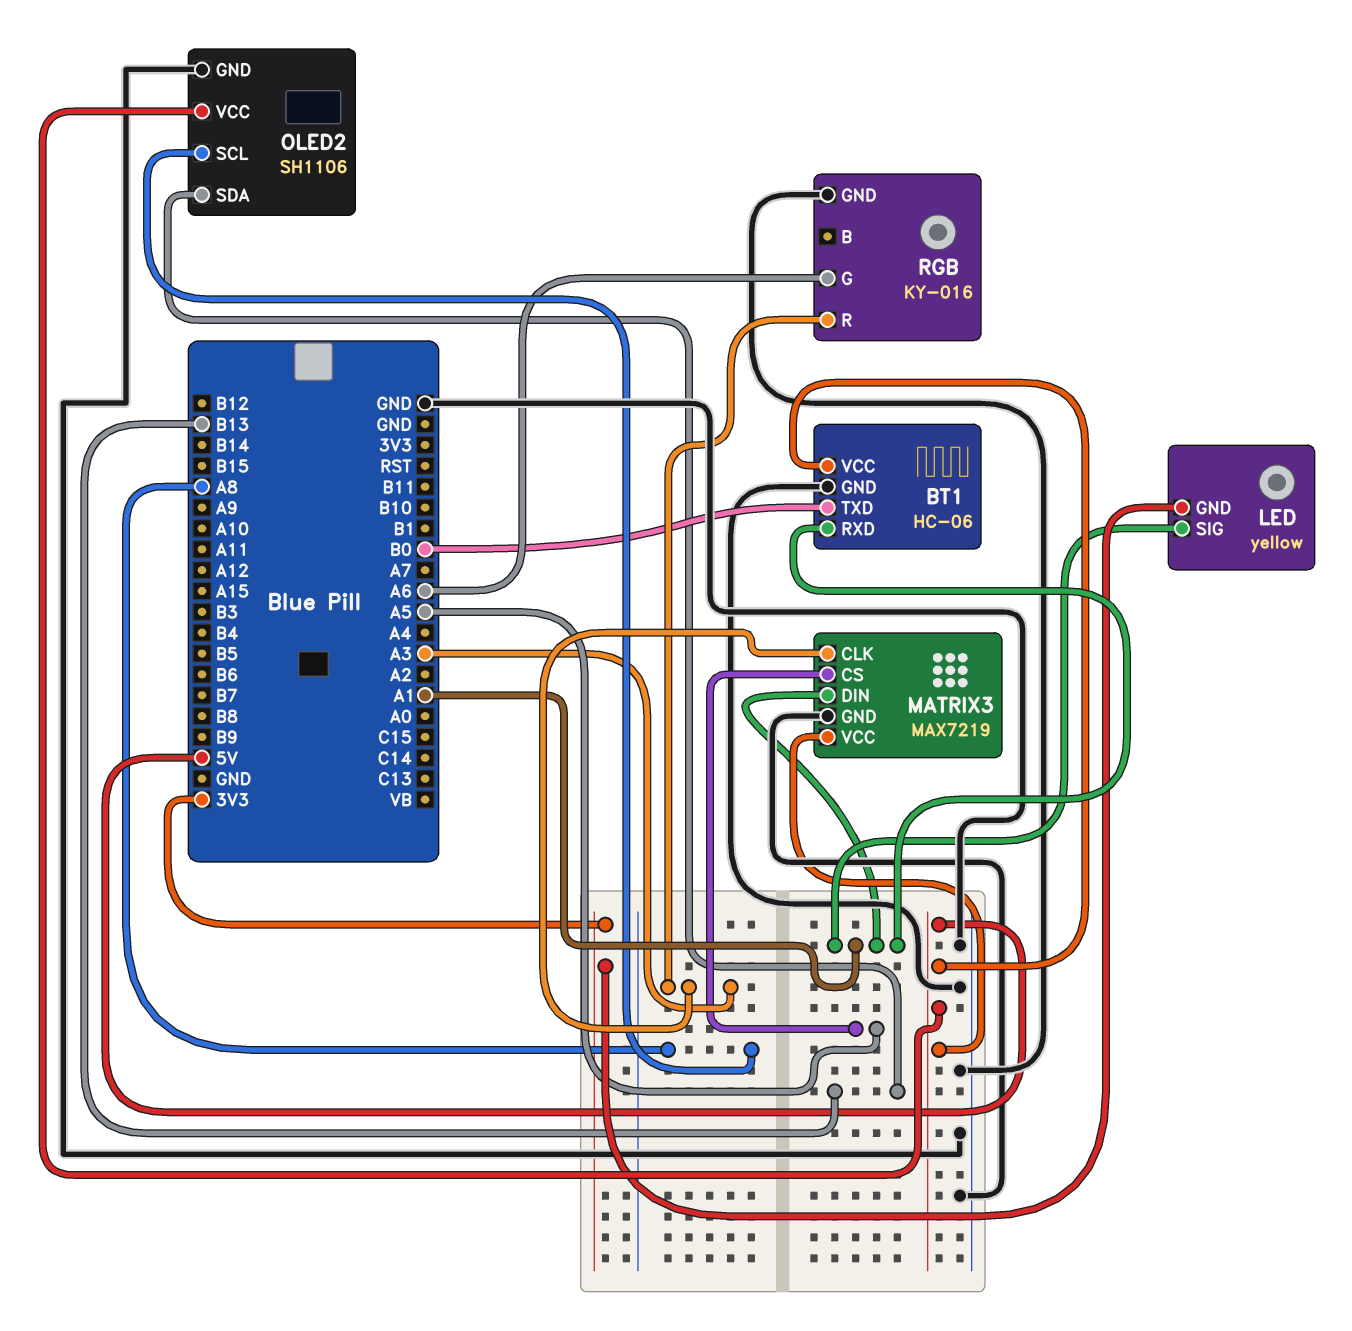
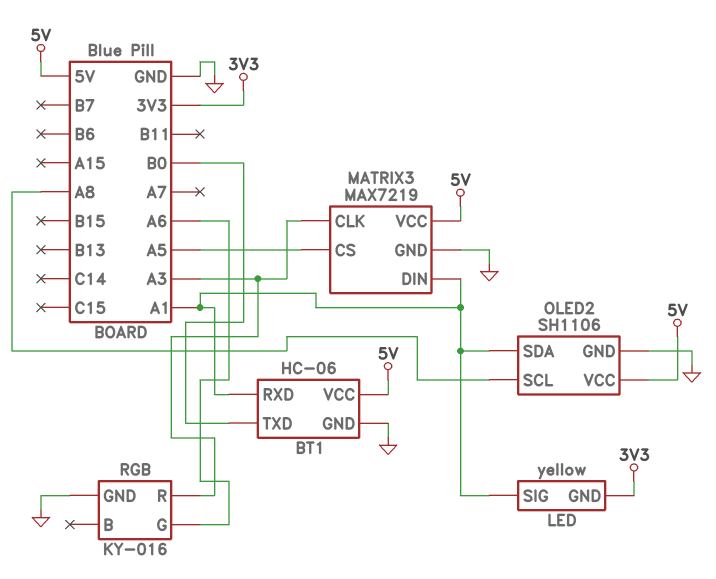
OLED2 pin SDA: B13 -> A1

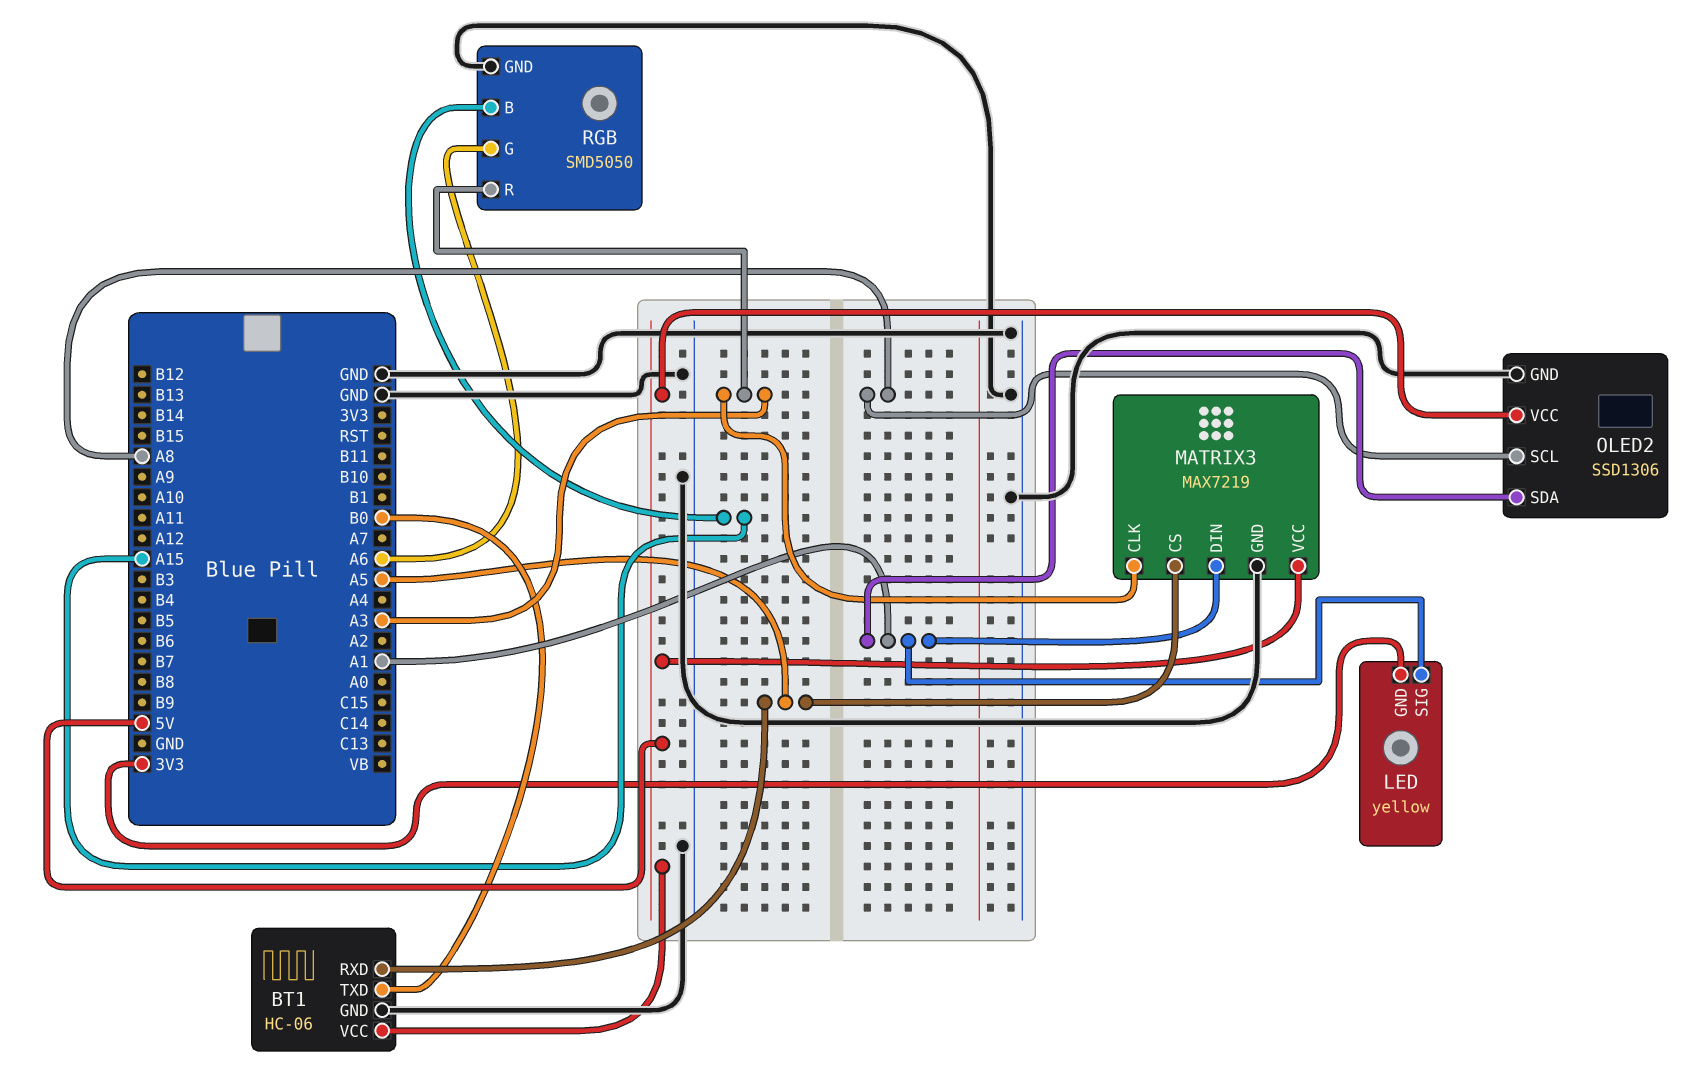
BT1 pin RXD: A1 -> A5
OLED2: SH1106 -> SSD1306
RGB: KY-016 -> SMD5050
RGB pin B: none -> A15

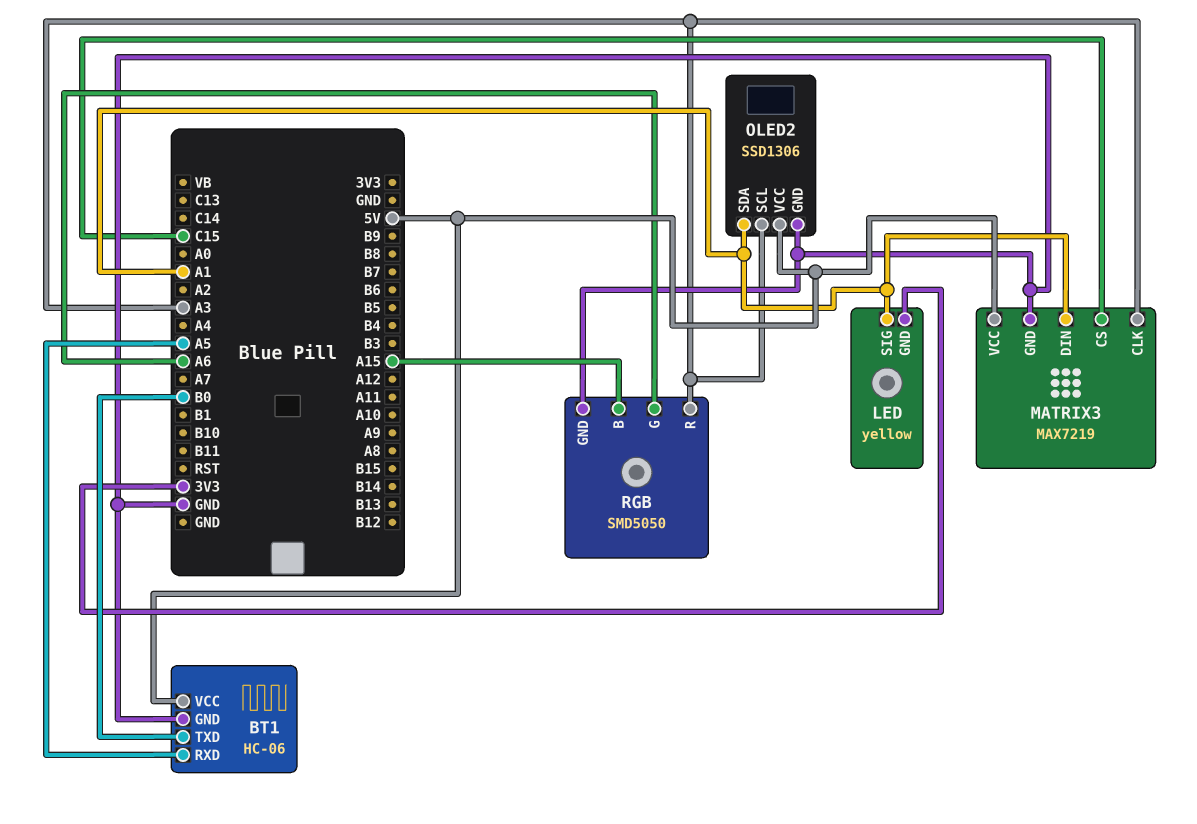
MATRIX3 pin CS: A5 -> C15
OLED2 pin SCL: A8 -> A3

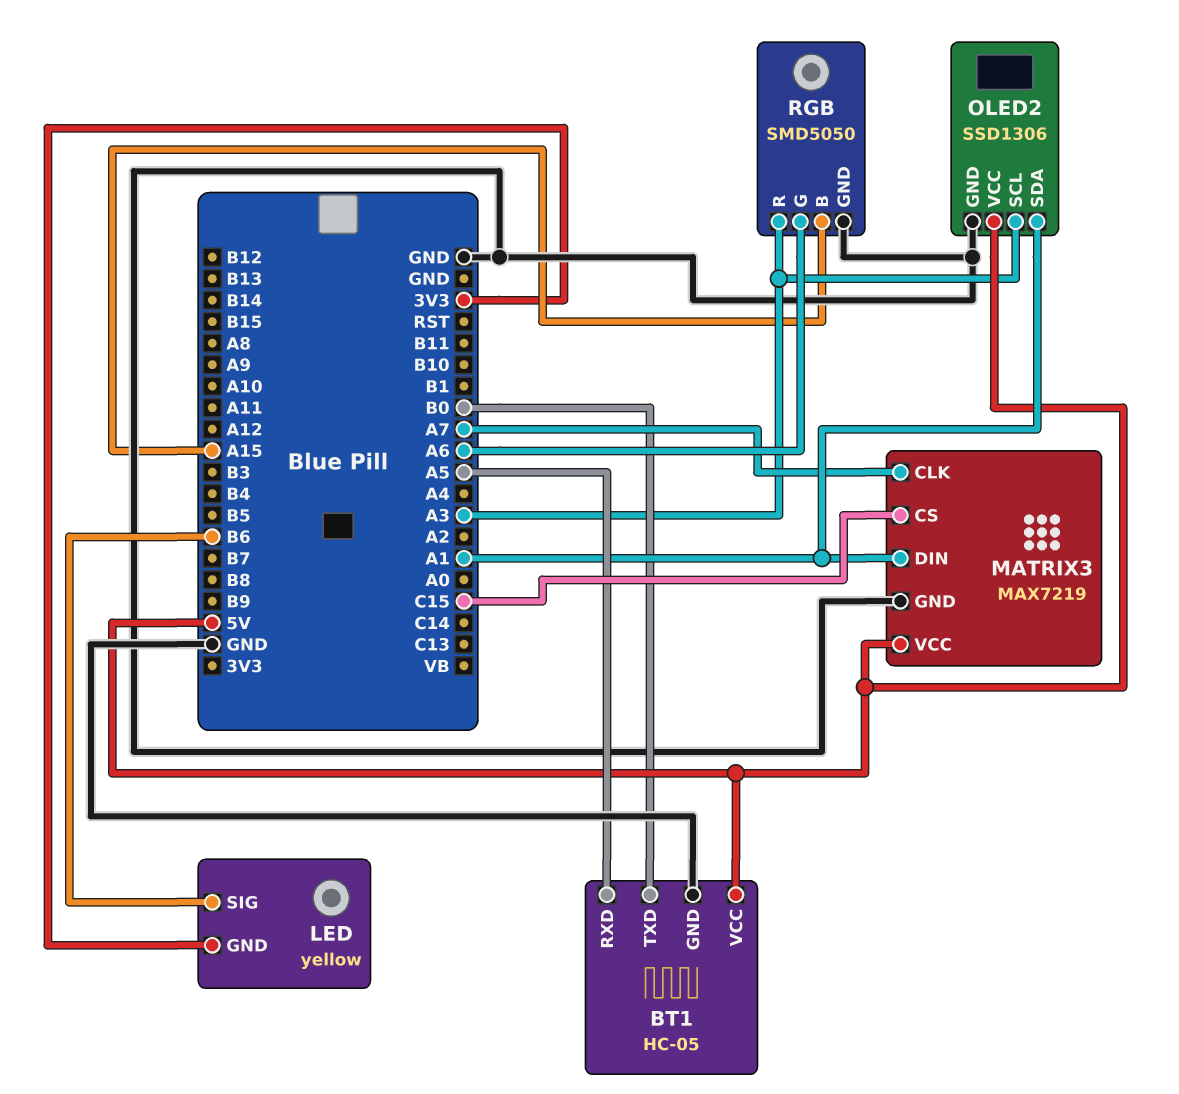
BT1: HC-06 -> HC-05
LED pin SIG: A1 -> B6
MATRIX3 pin CLK: A3 -> A7

